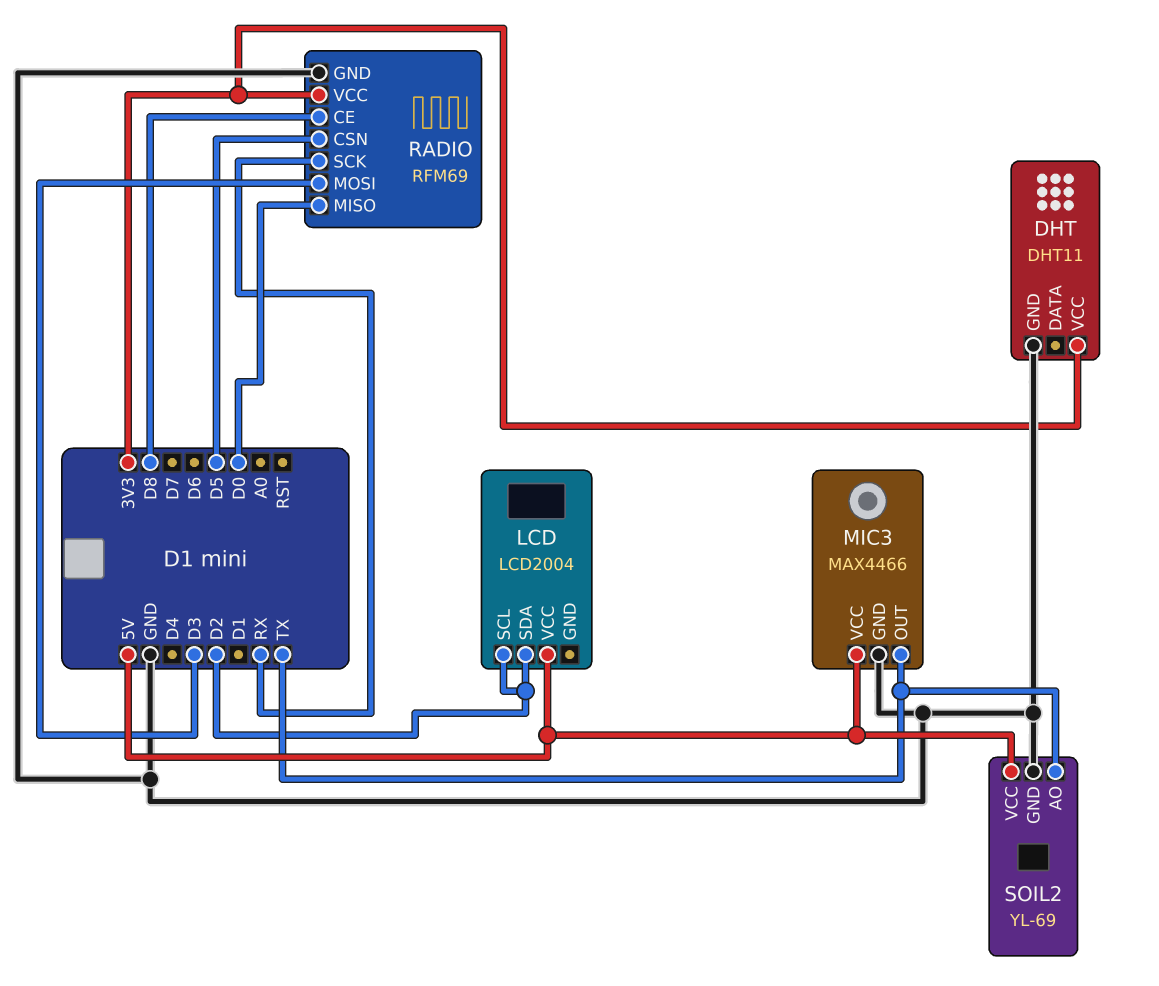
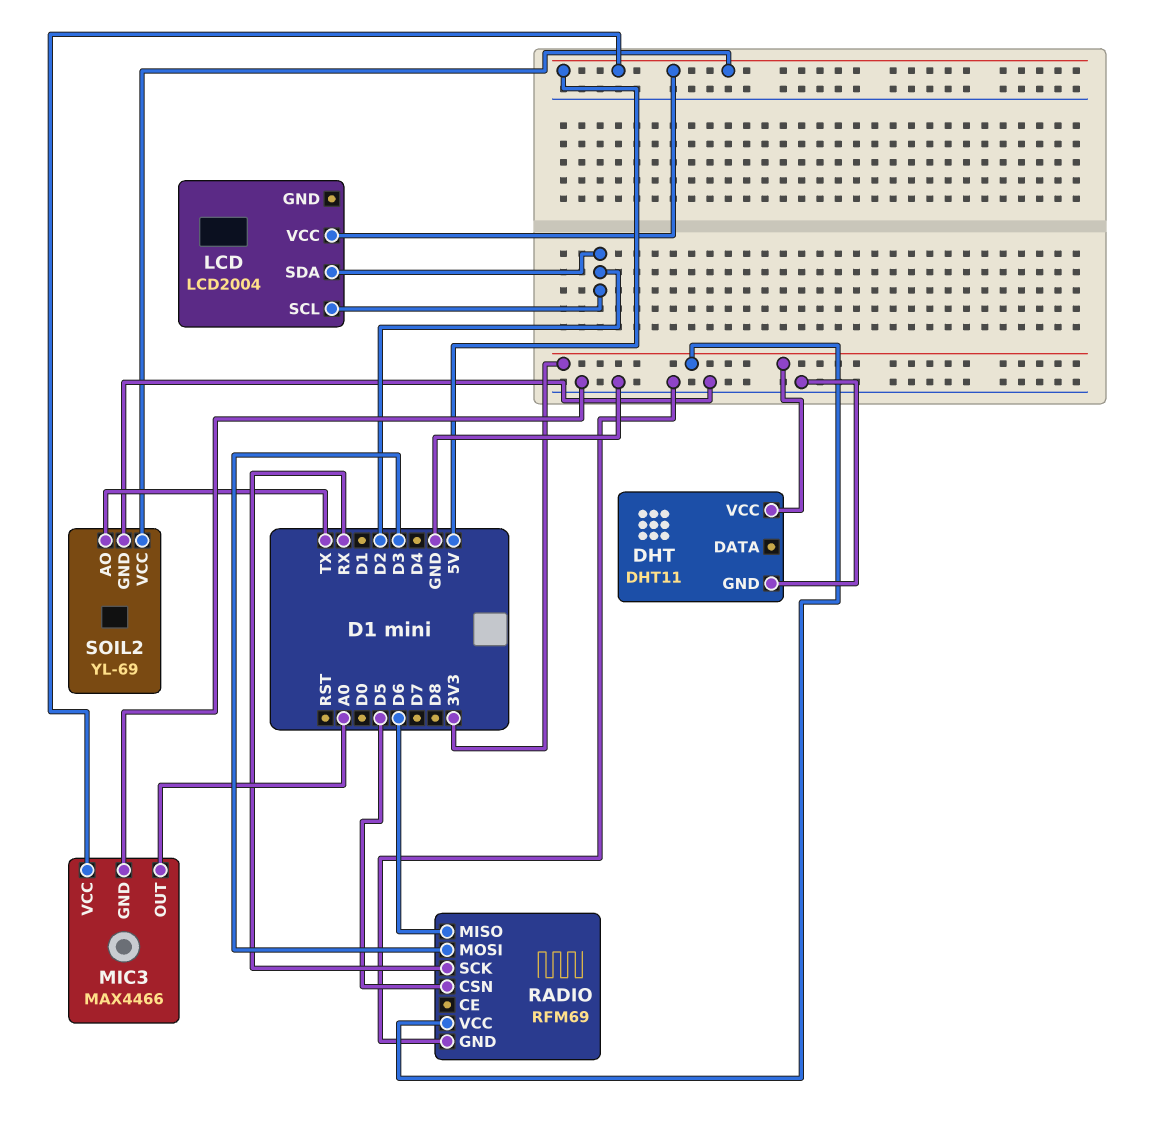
MIC3 pin OUT: TX -> A0
RADIO pin CE: D8 -> none
RADIO pin MISO: D0 -> D6

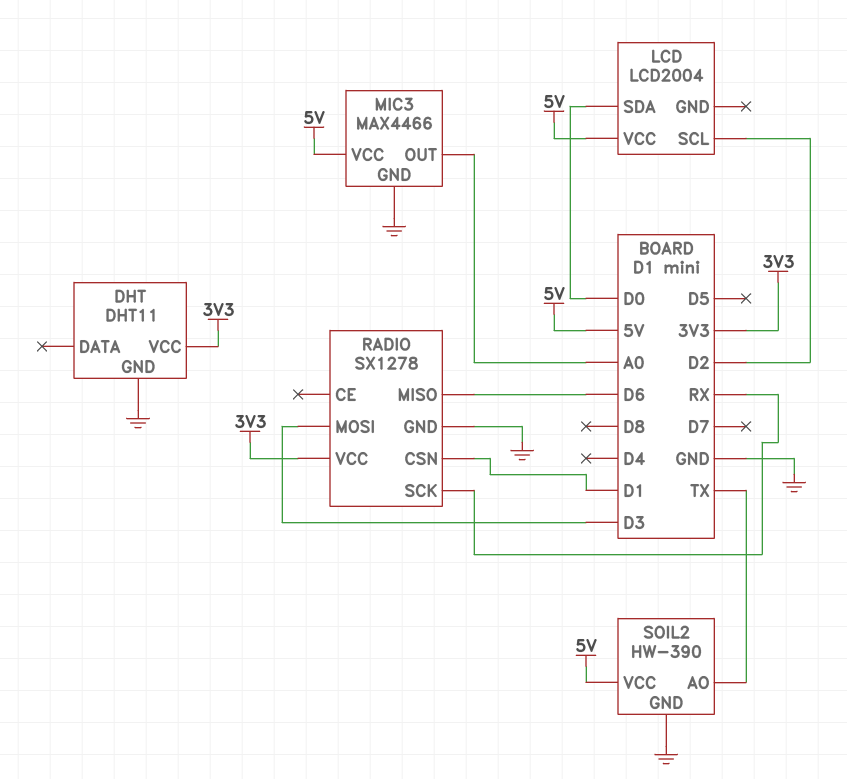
LCD pin SDA: D2 -> D0
RADIO: RFM69 -> SX1278
RADIO pin CSN: D5 -> D1
SOIL2: YL-69 -> HW-390

